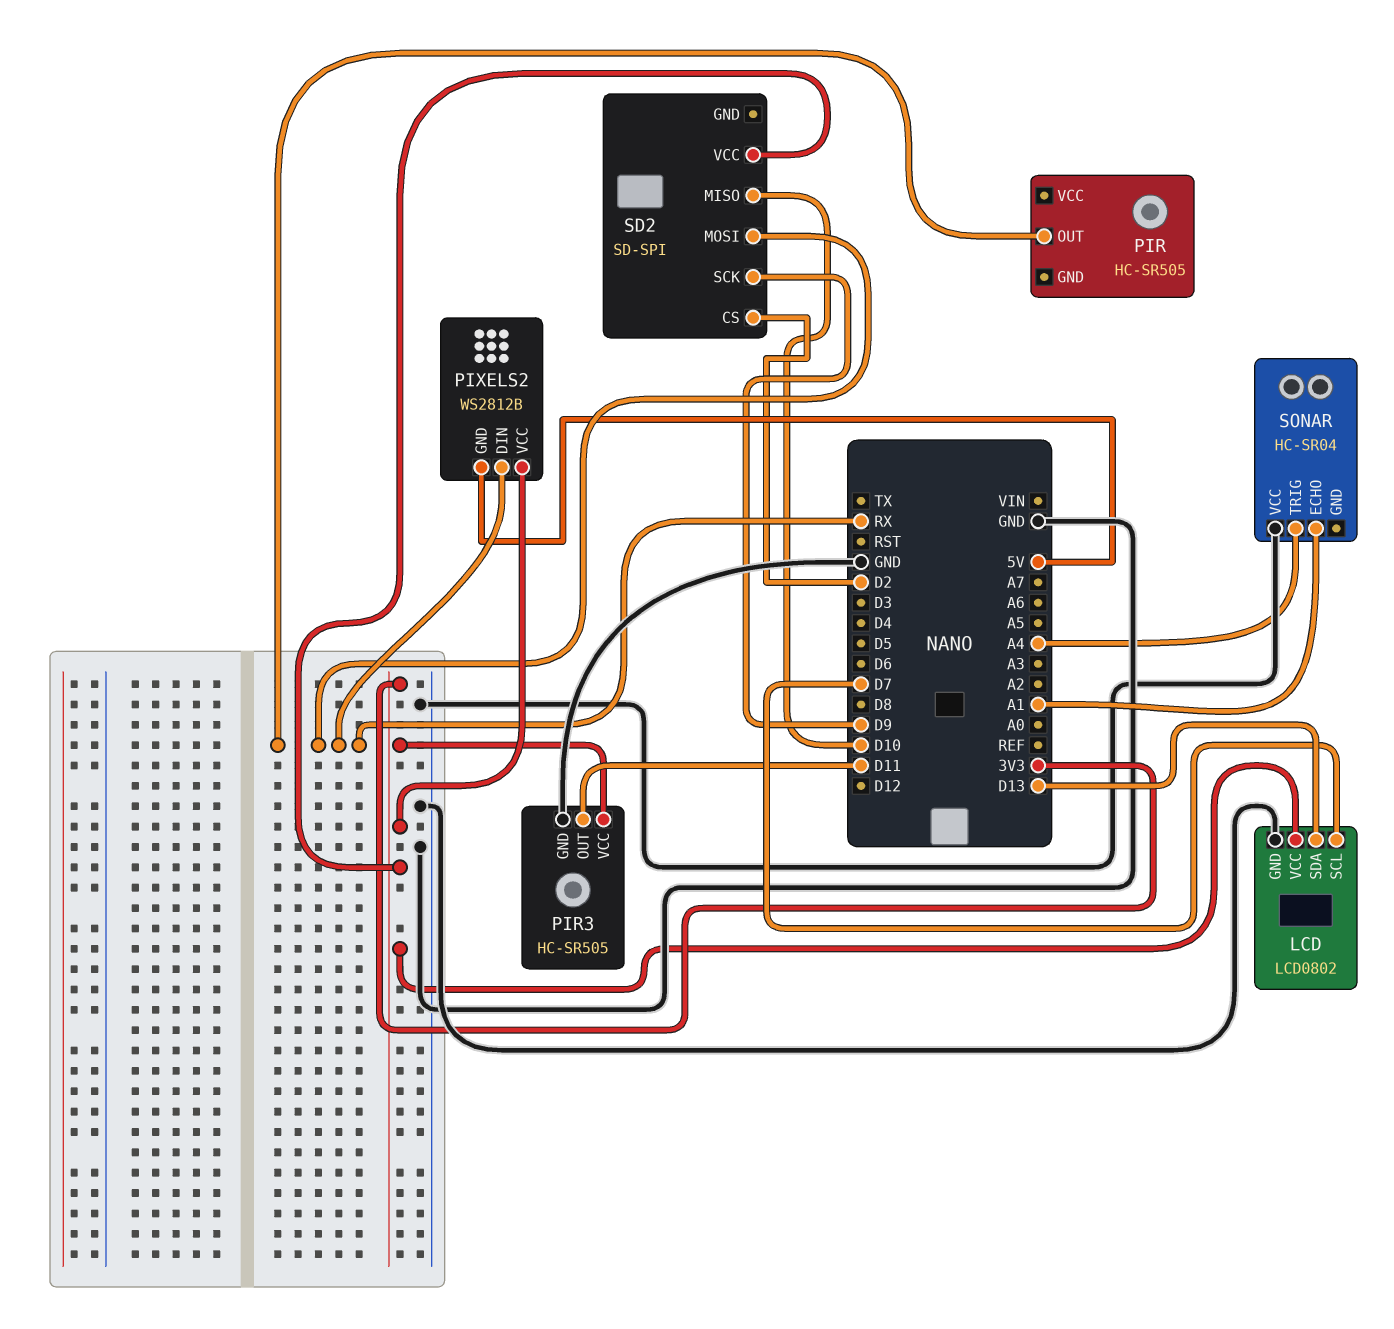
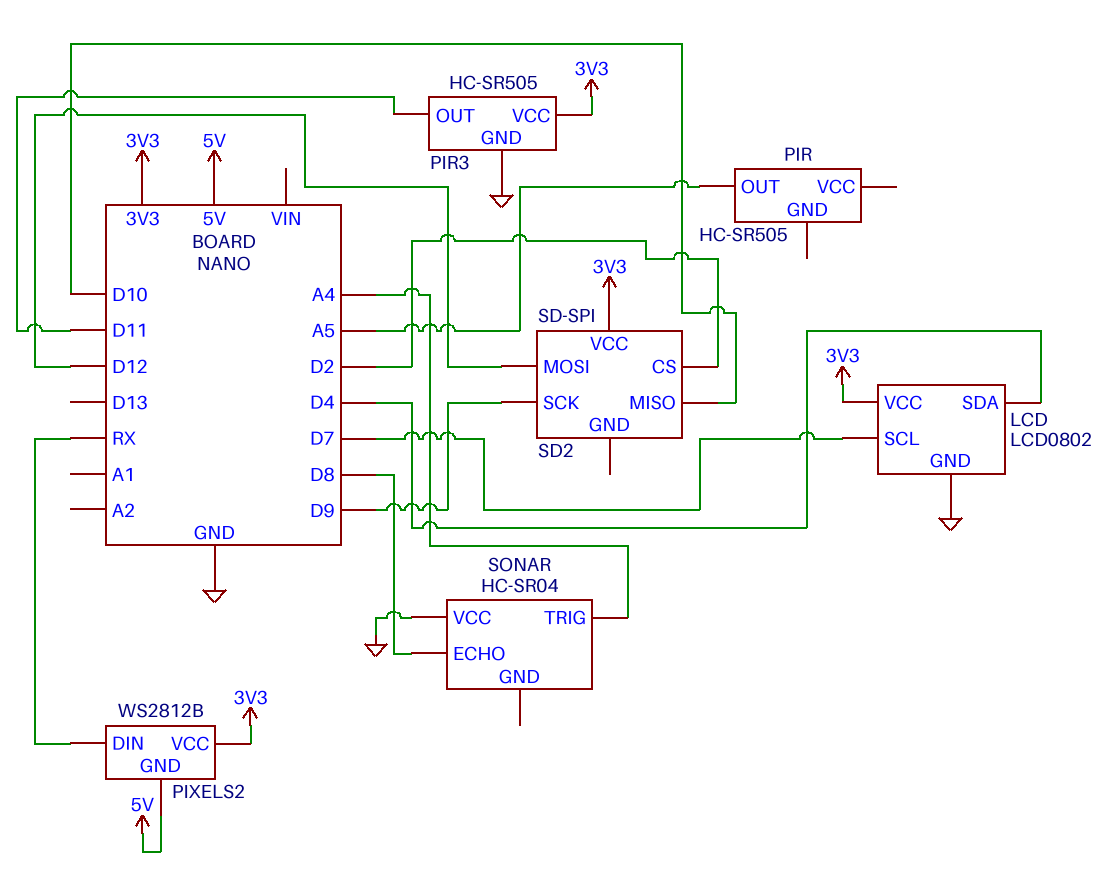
LCD pin SDA: D13 -> D4
PIR pin OUT: RX -> A5
SD2 pin MOSI: RX -> D12
SONAR pin ECHO: A1 -> D8

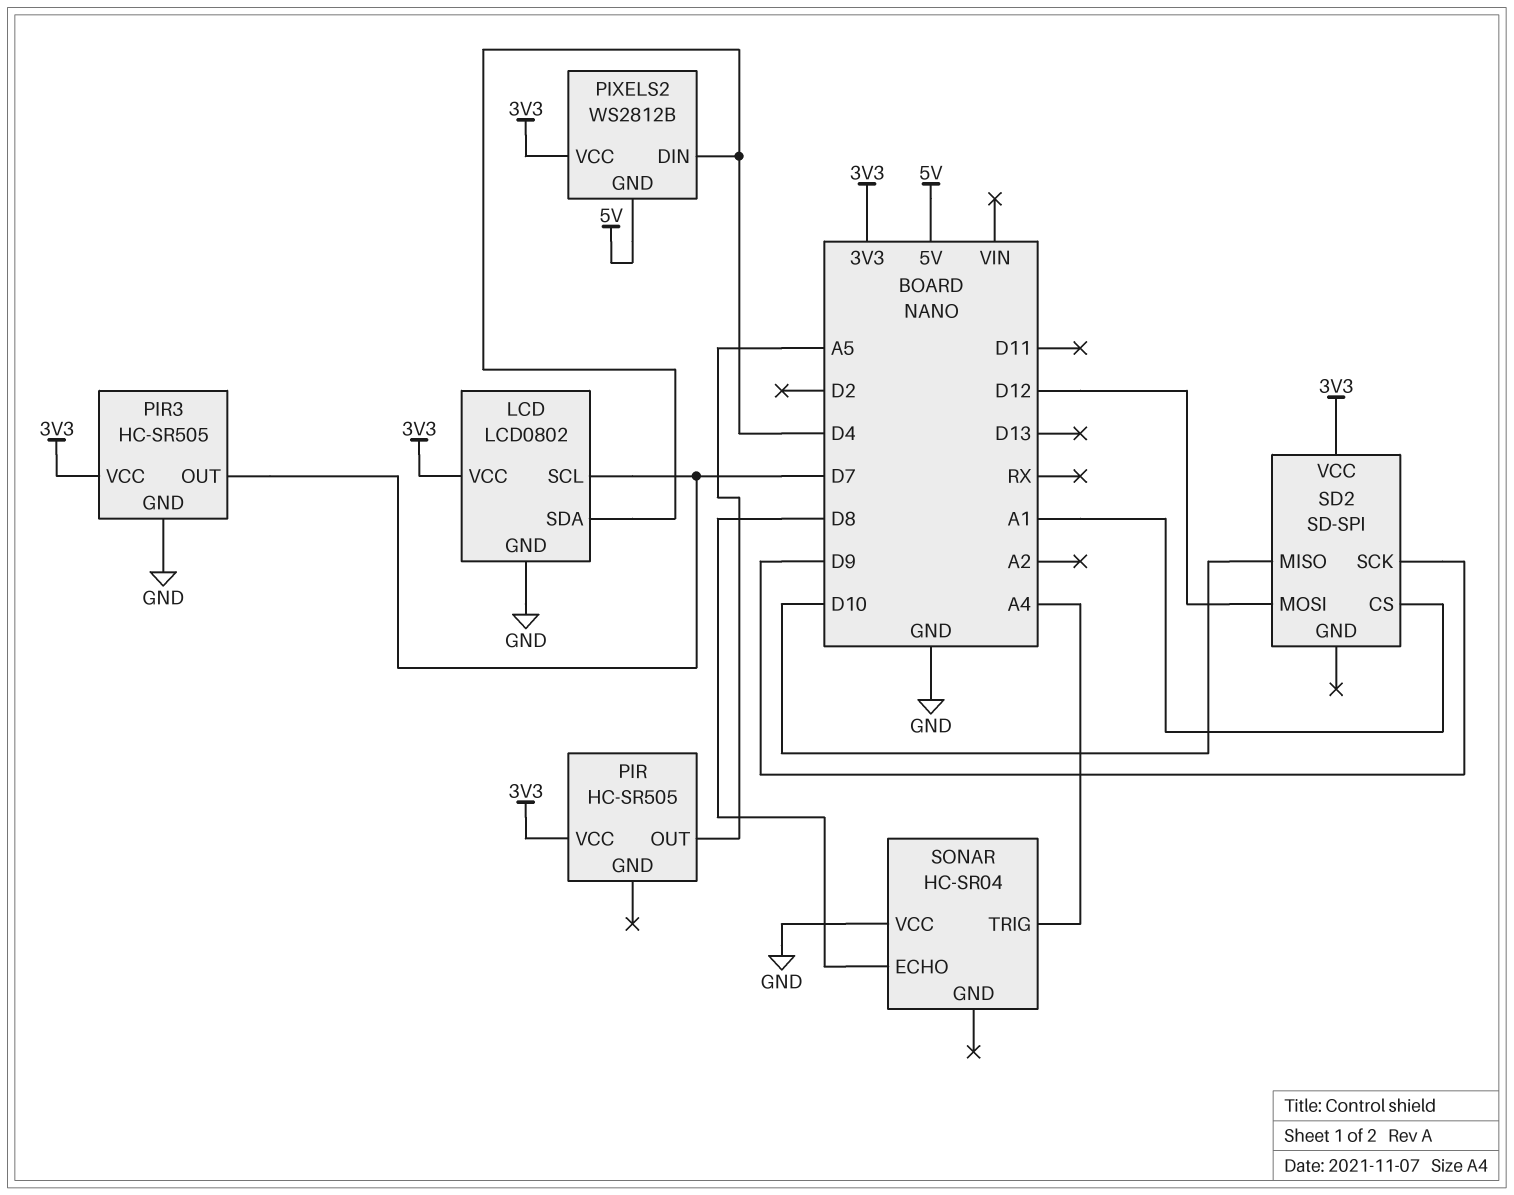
PIR pin VCC: none -> 3V3
PIR3 pin OUT: D11 -> D7
PIXELS2 pin DIN: RX -> D4
SD2 pin CS: D2 -> A1

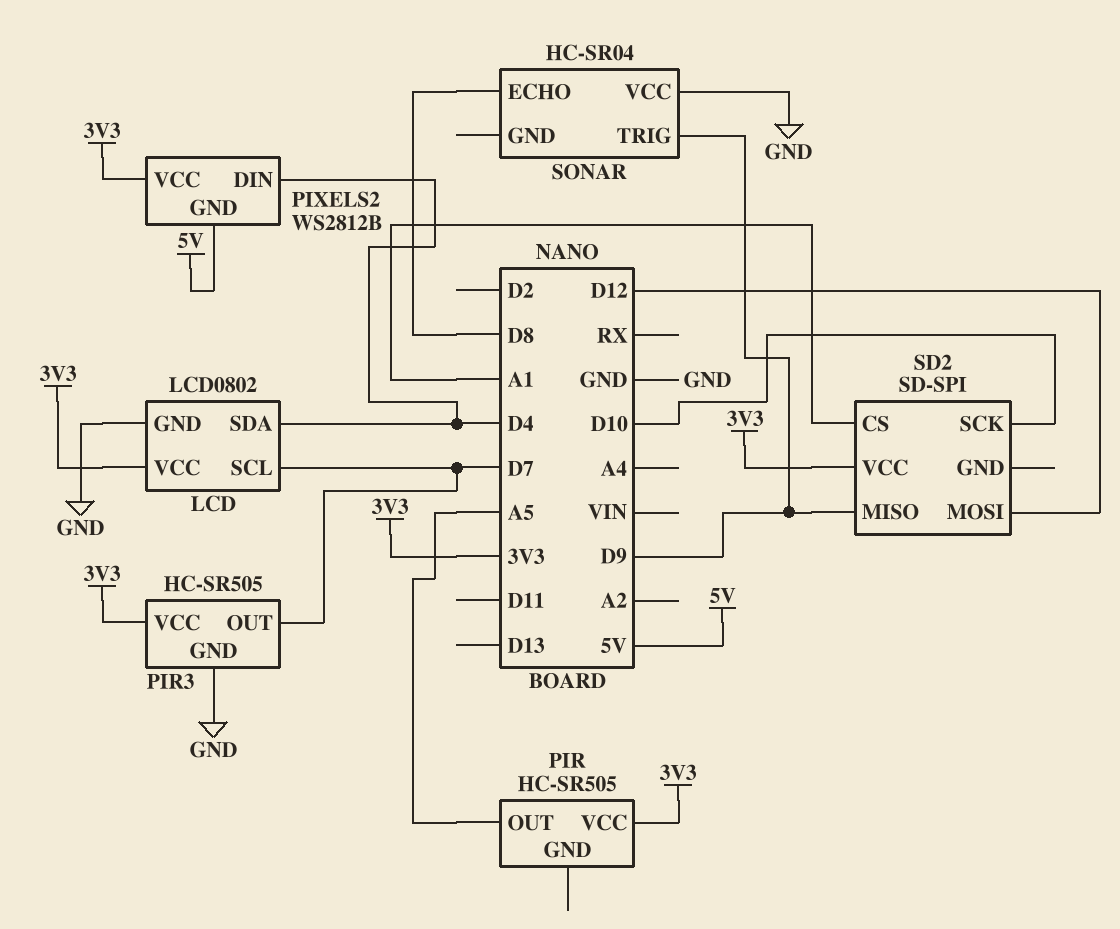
SD2 pin MISO: D10 -> D9
SD2 pin SCK: D9 -> D10
SONAR pin TRIG: A4 -> D9

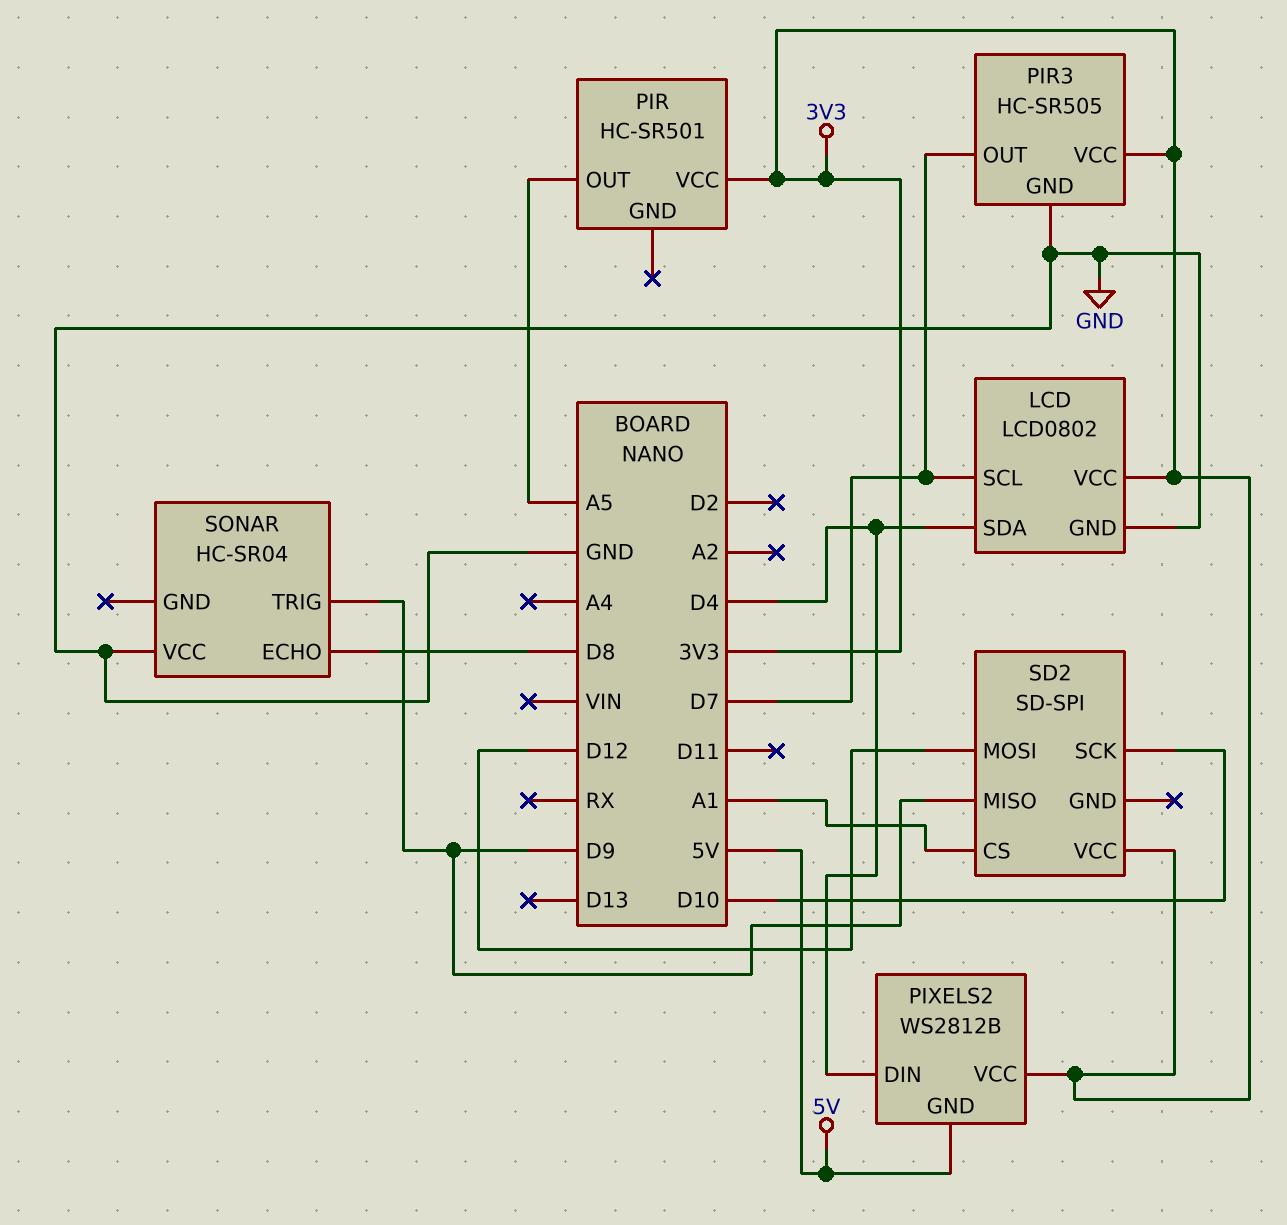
PIR: HC-SR505 -> HC-SR501

